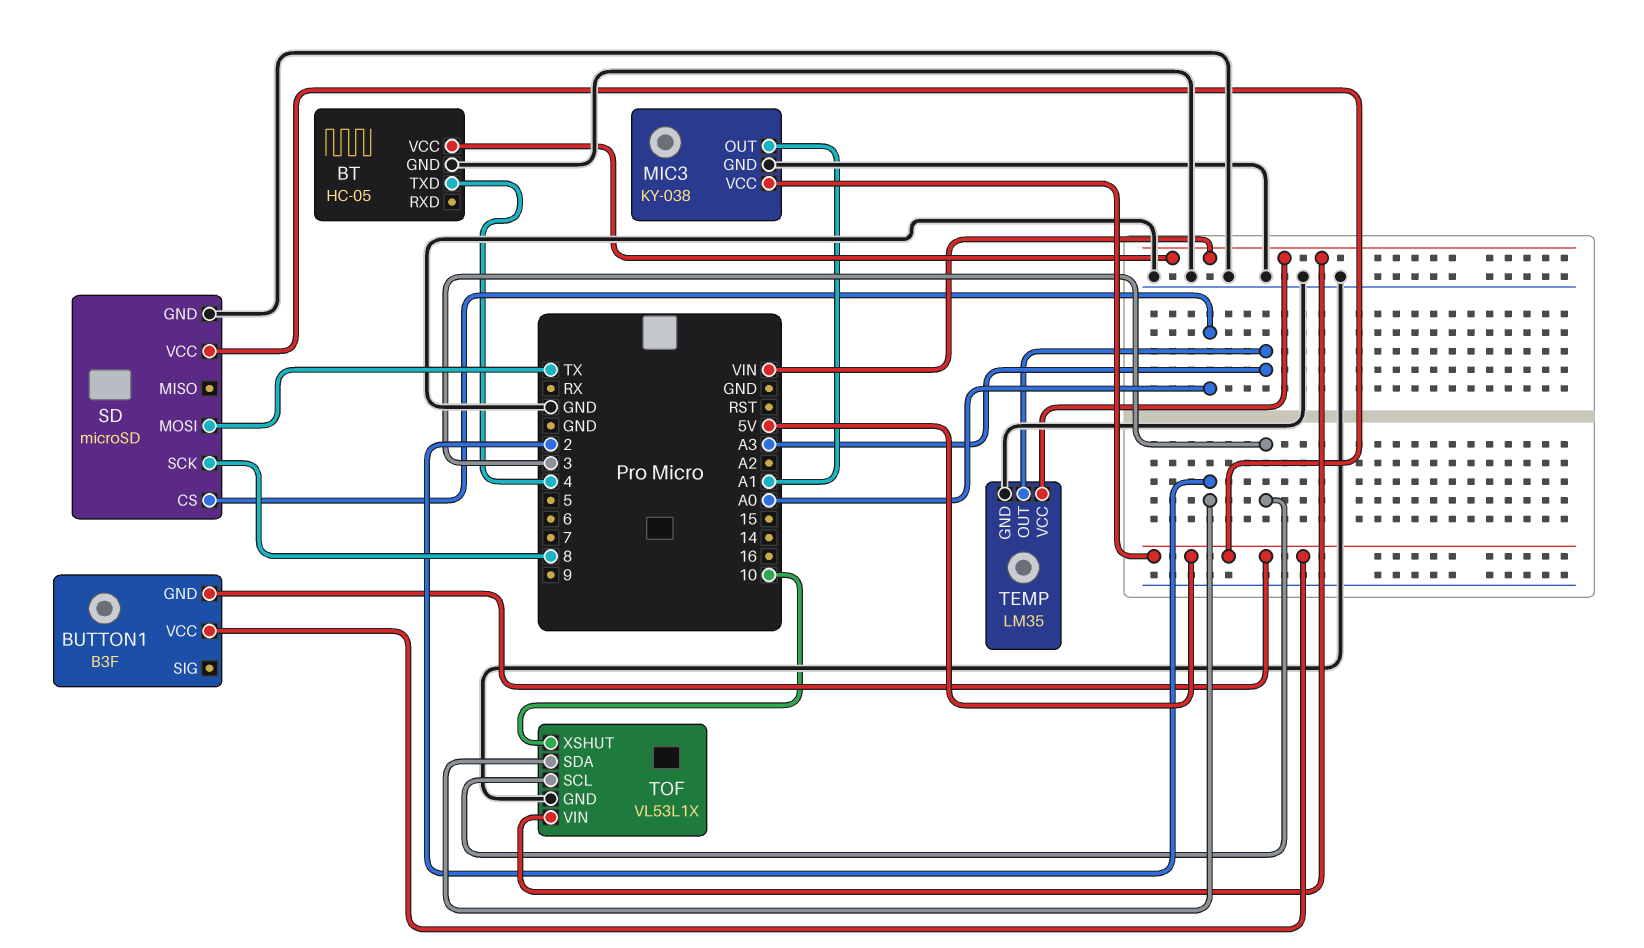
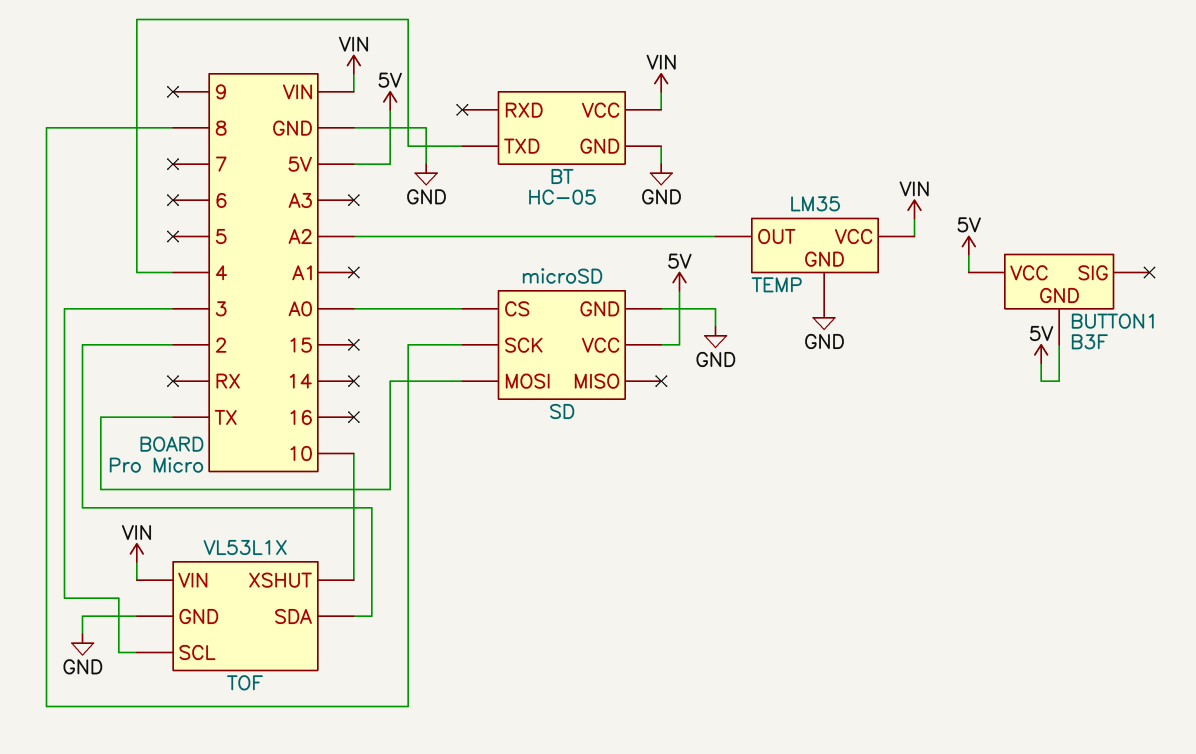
MIC3: KY-038 -> none
MIC3 pin GND: GND -> none
MIC3 pin OUT: A1 -> none
MIC3 pin VCC: 5V -> none
TEMP pin OUT: A3 -> A2

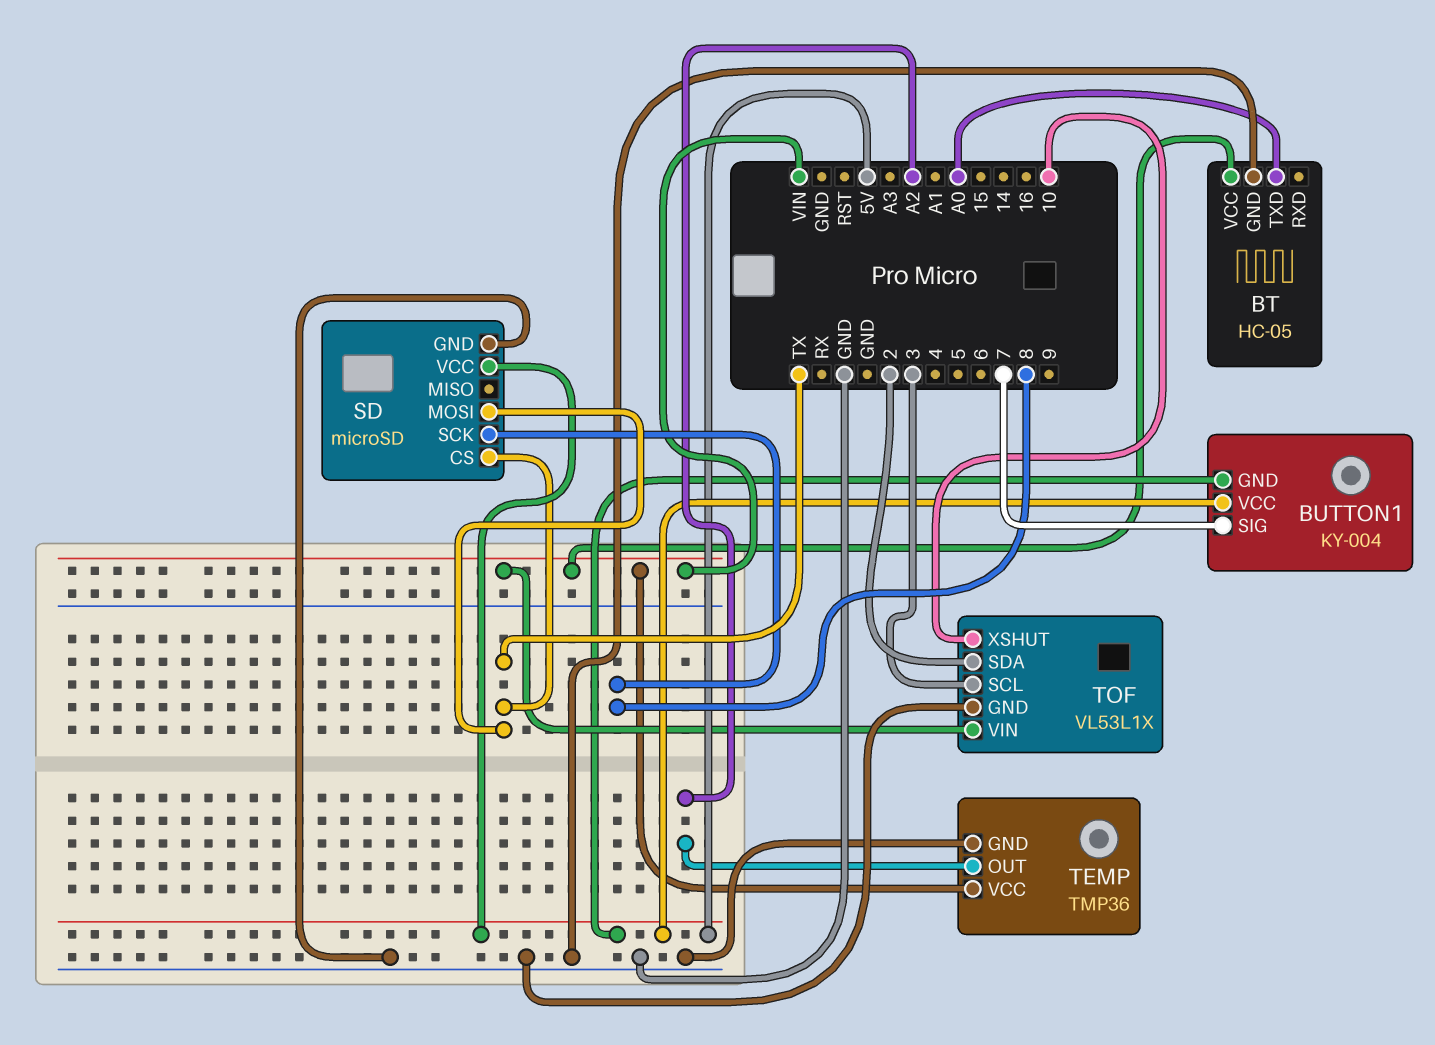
BT pin TXD: 4 -> A0
BUTTON1: B3F -> KY-004
BUTTON1 pin SIG: none -> 7
SD pin CS: A0 -> TX
TEMP: LM35 -> TMP36

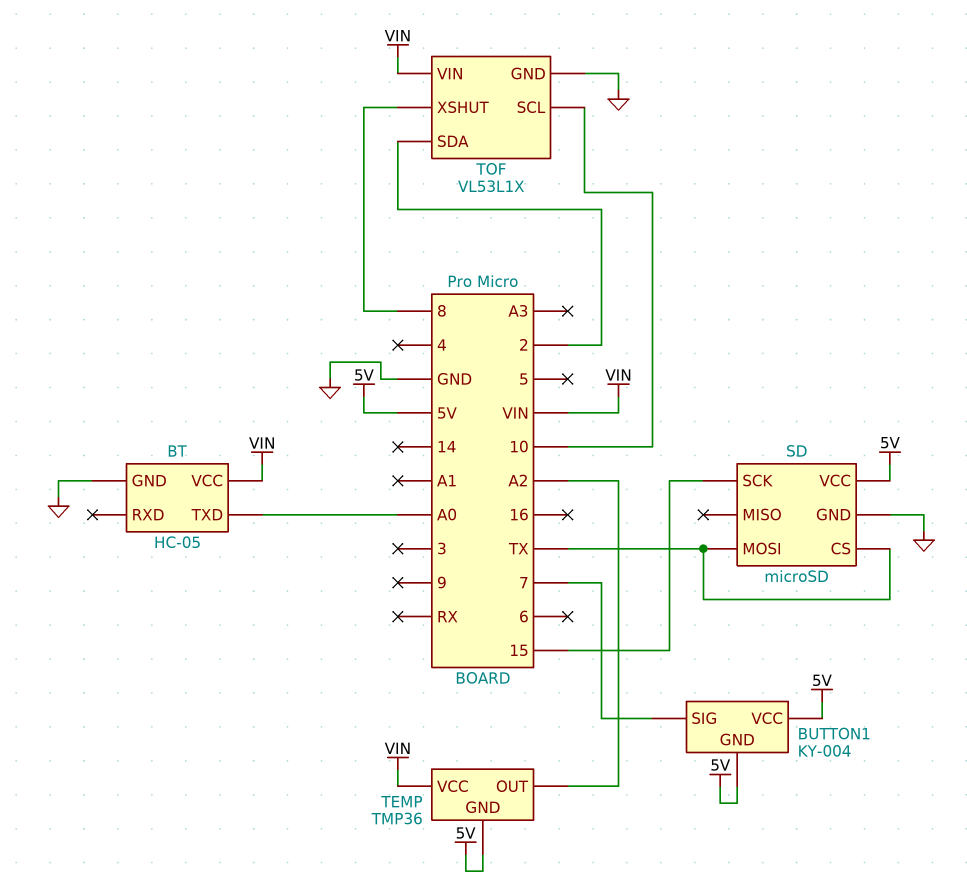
SD pin SCK: 8 -> 15
TEMP pin GND: GND -> 5V
TOF pin SCL: 3 -> 10
TOF pin XSHUT: 10 -> 8

